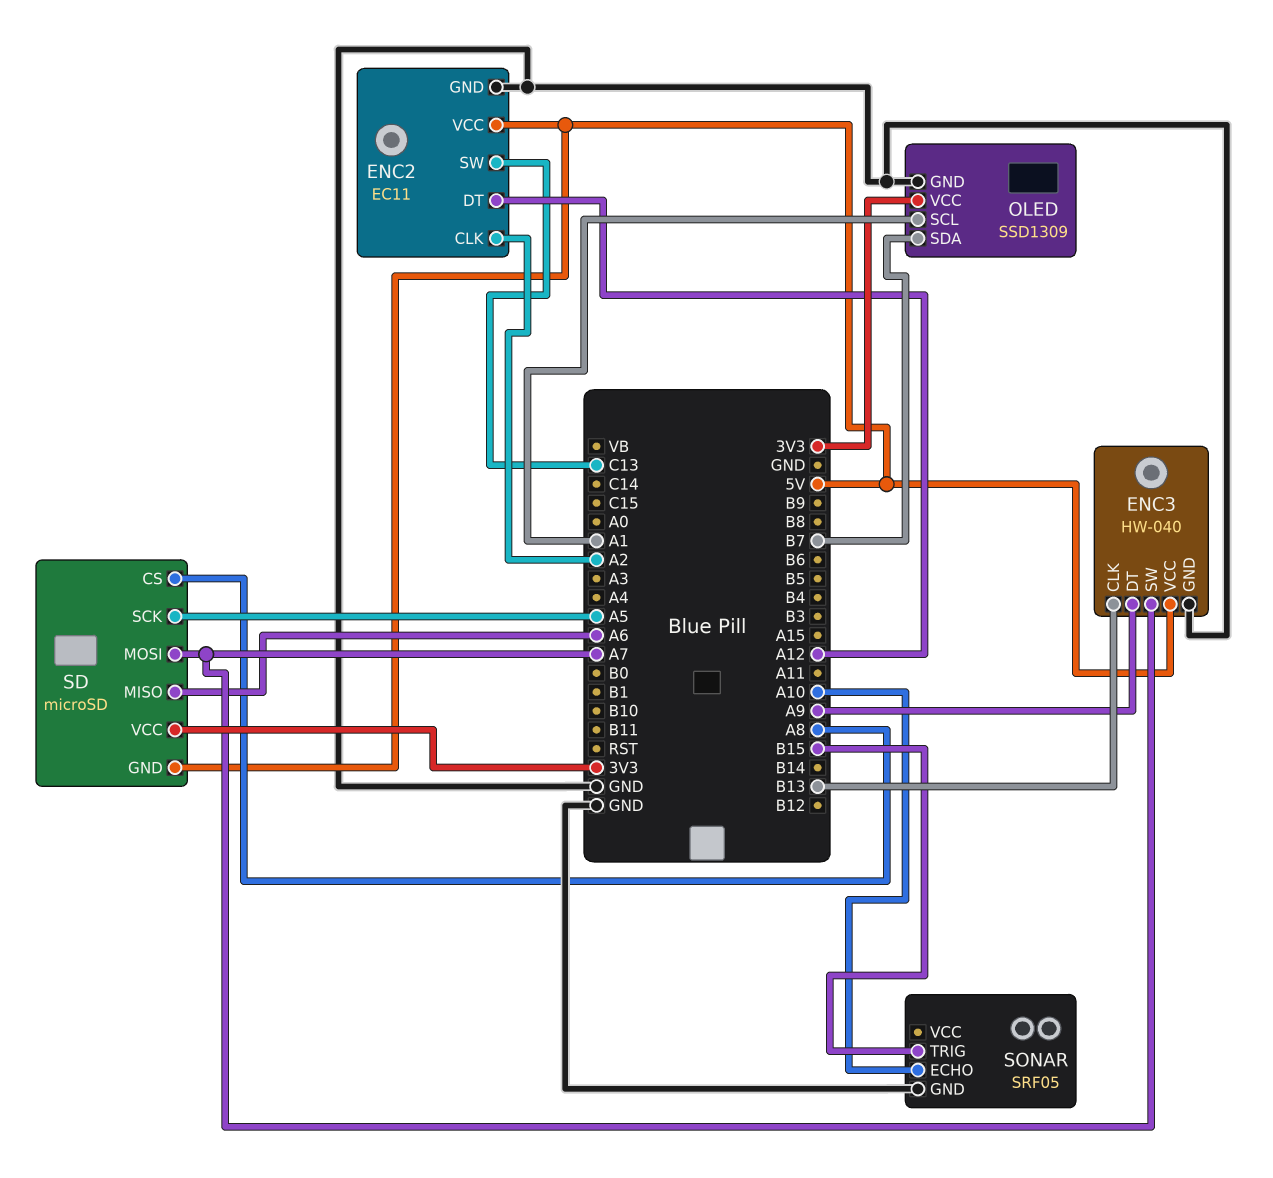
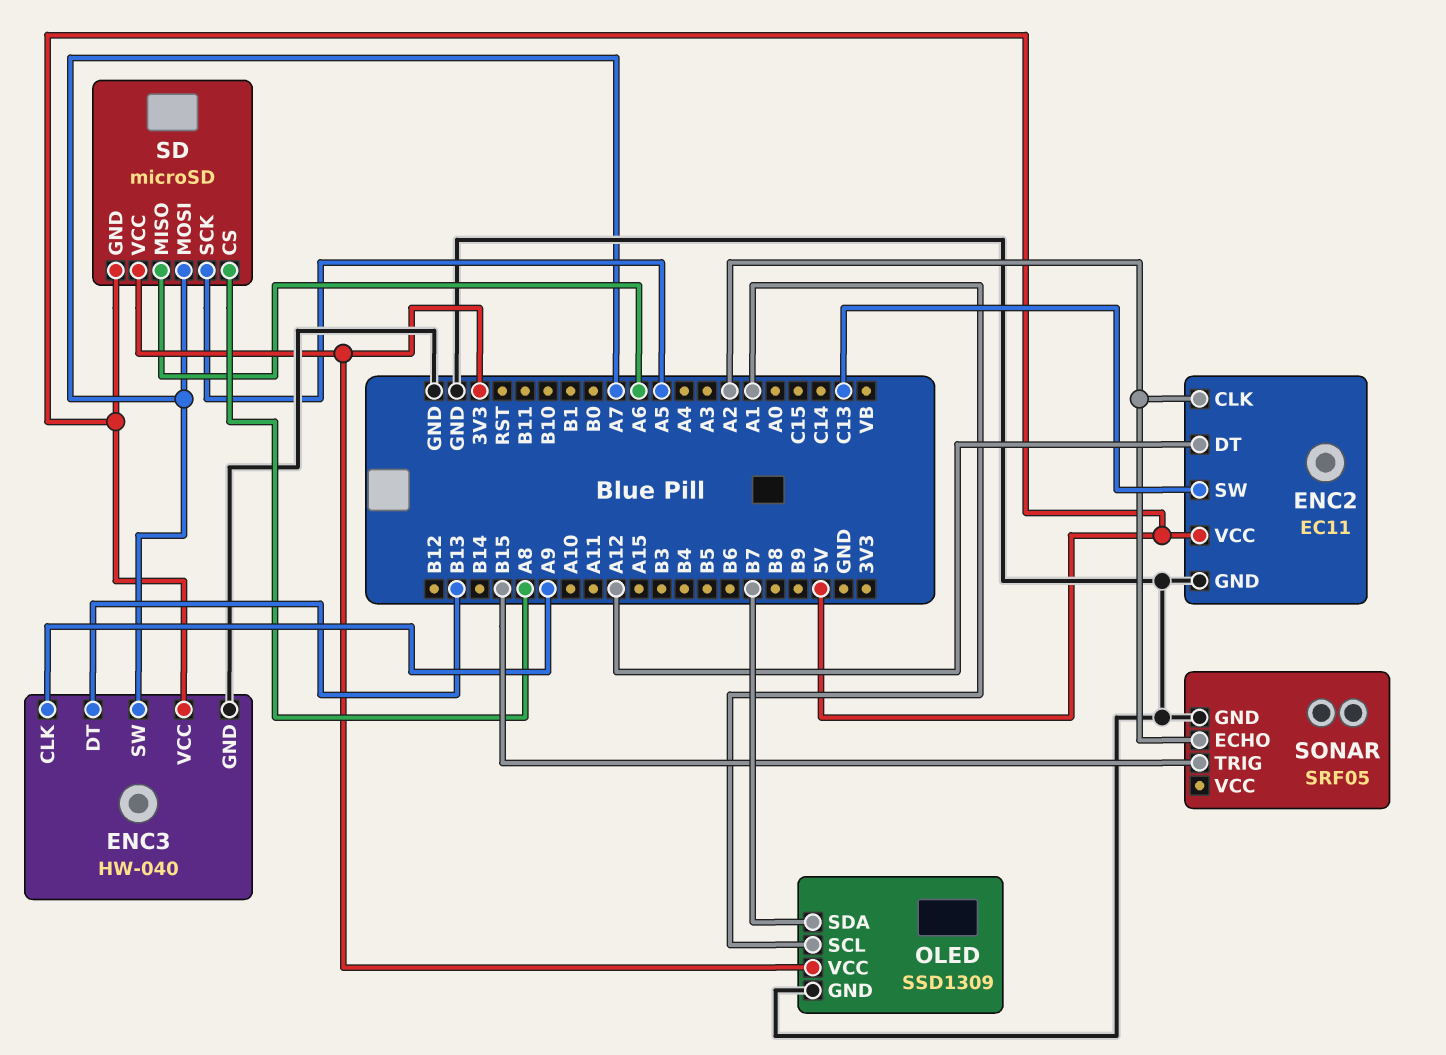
ENC3 pin CLK: B13 -> A9
ENC3 pin DT: A9 -> B13
SONAR pin ECHO: A10 -> A2

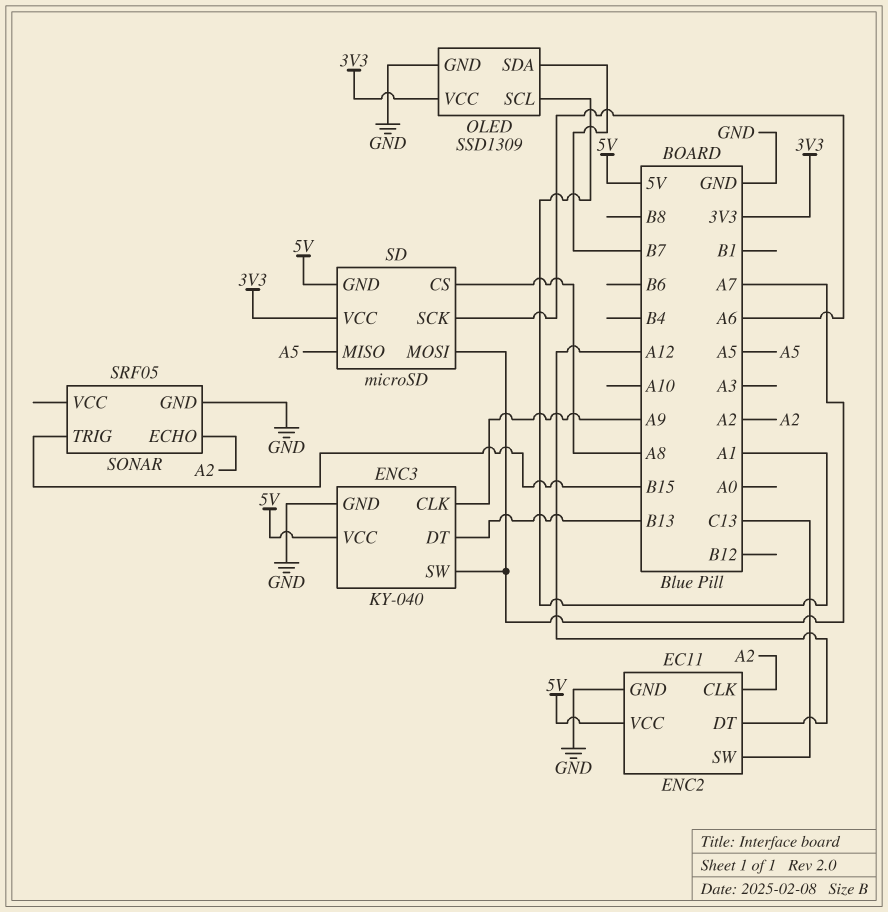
ENC3: HW-040 -> KY-040
SD pin MISO: A6 -> A5
SD pin SCK: A5 -> A6

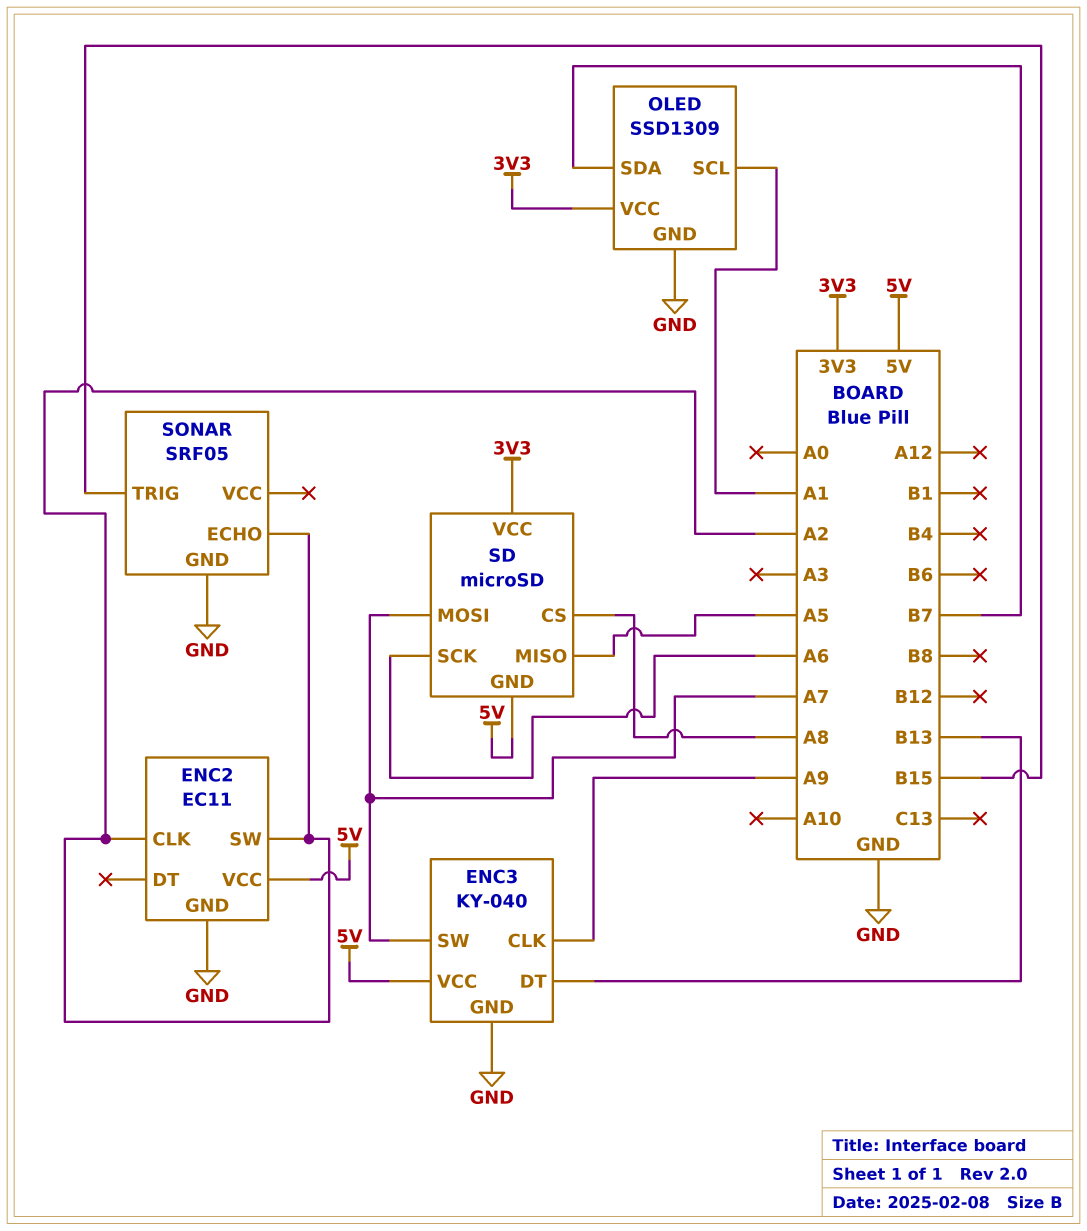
ENC2 pin DT: A12 -> none
ENC2 pin SW: C13 -> A2

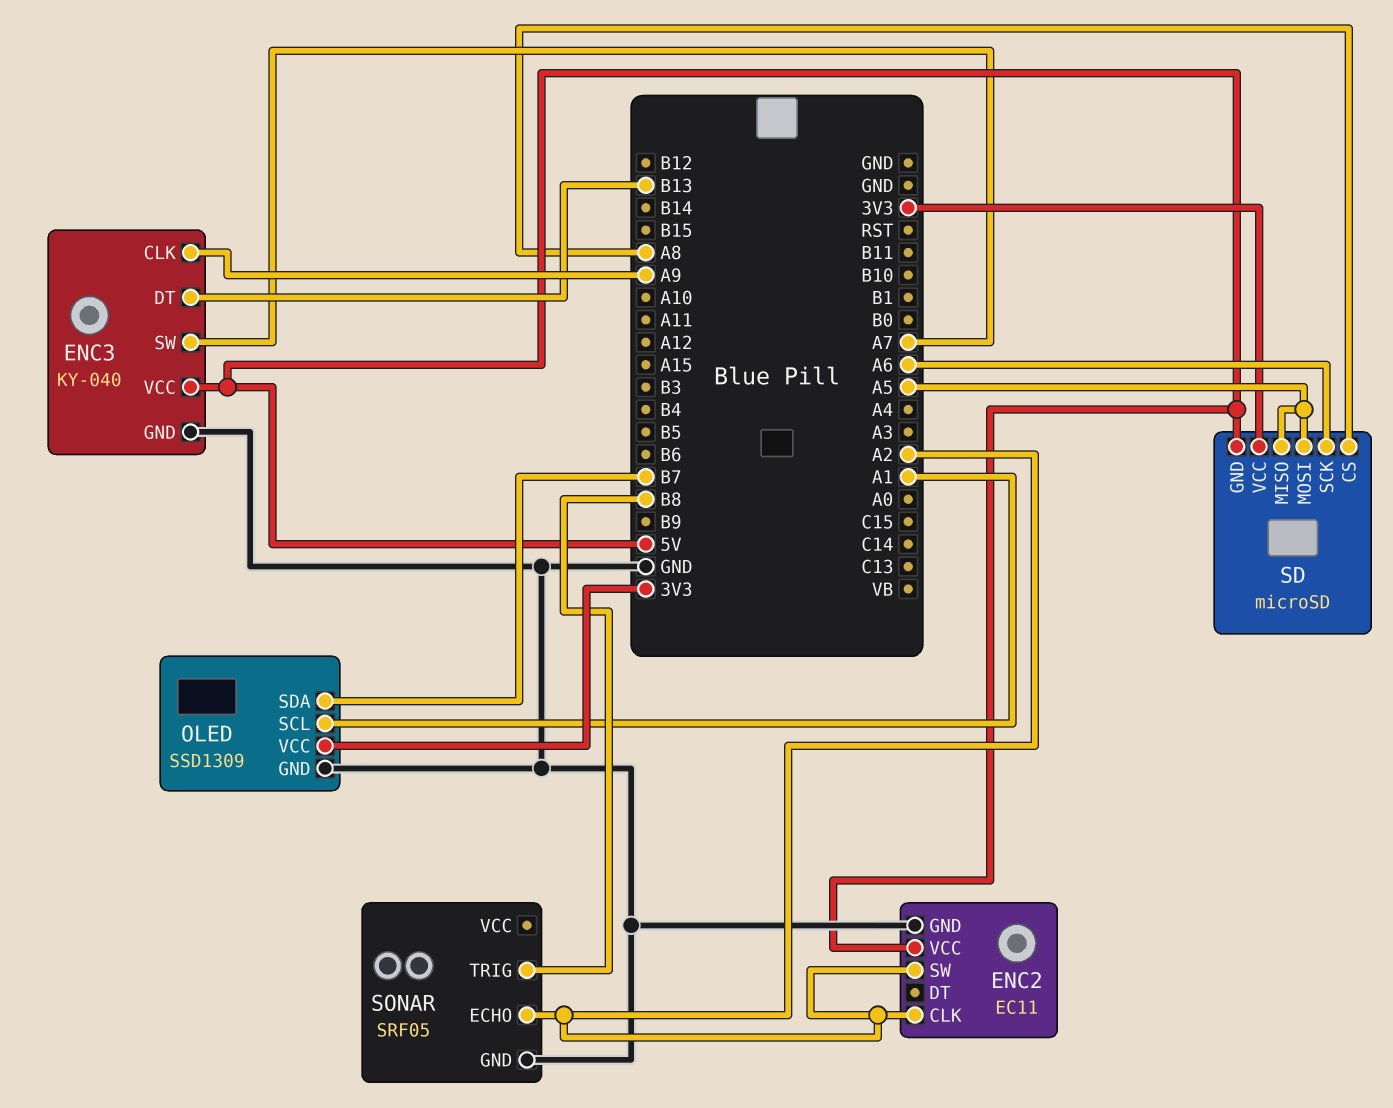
SD pin MOSI: A7 -> A5
SONAR pin TRIG: B15 -> B8

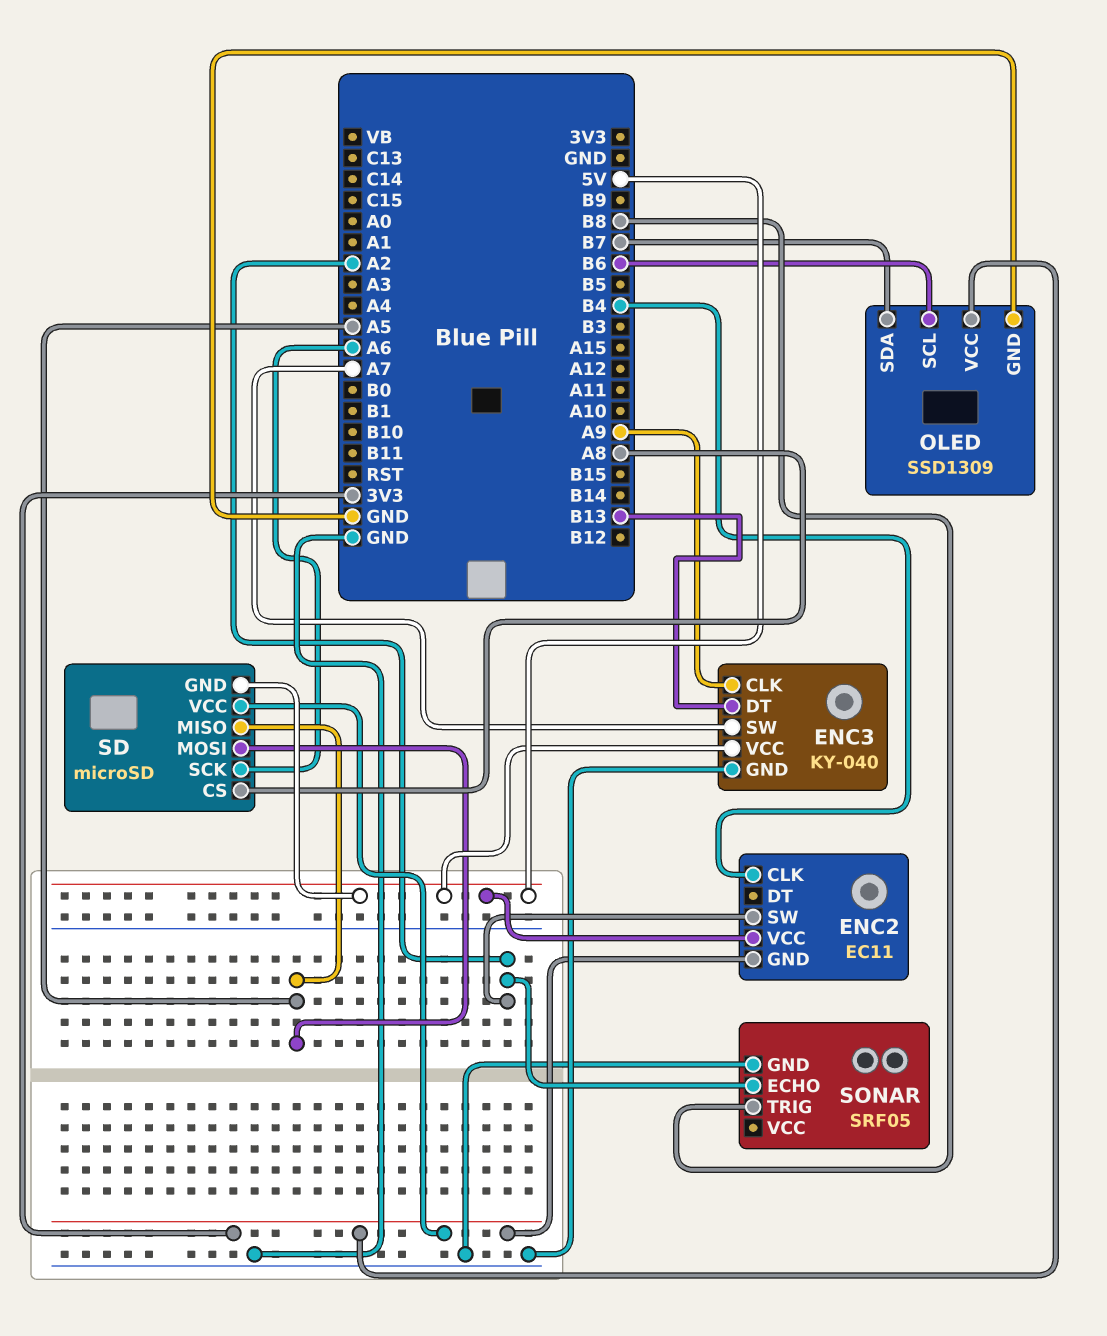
ENC2 pin CLK: A2 -> B4
ENC2 pin GND: GND -> 3V3
OLED pin SCL: A1 -> B6

